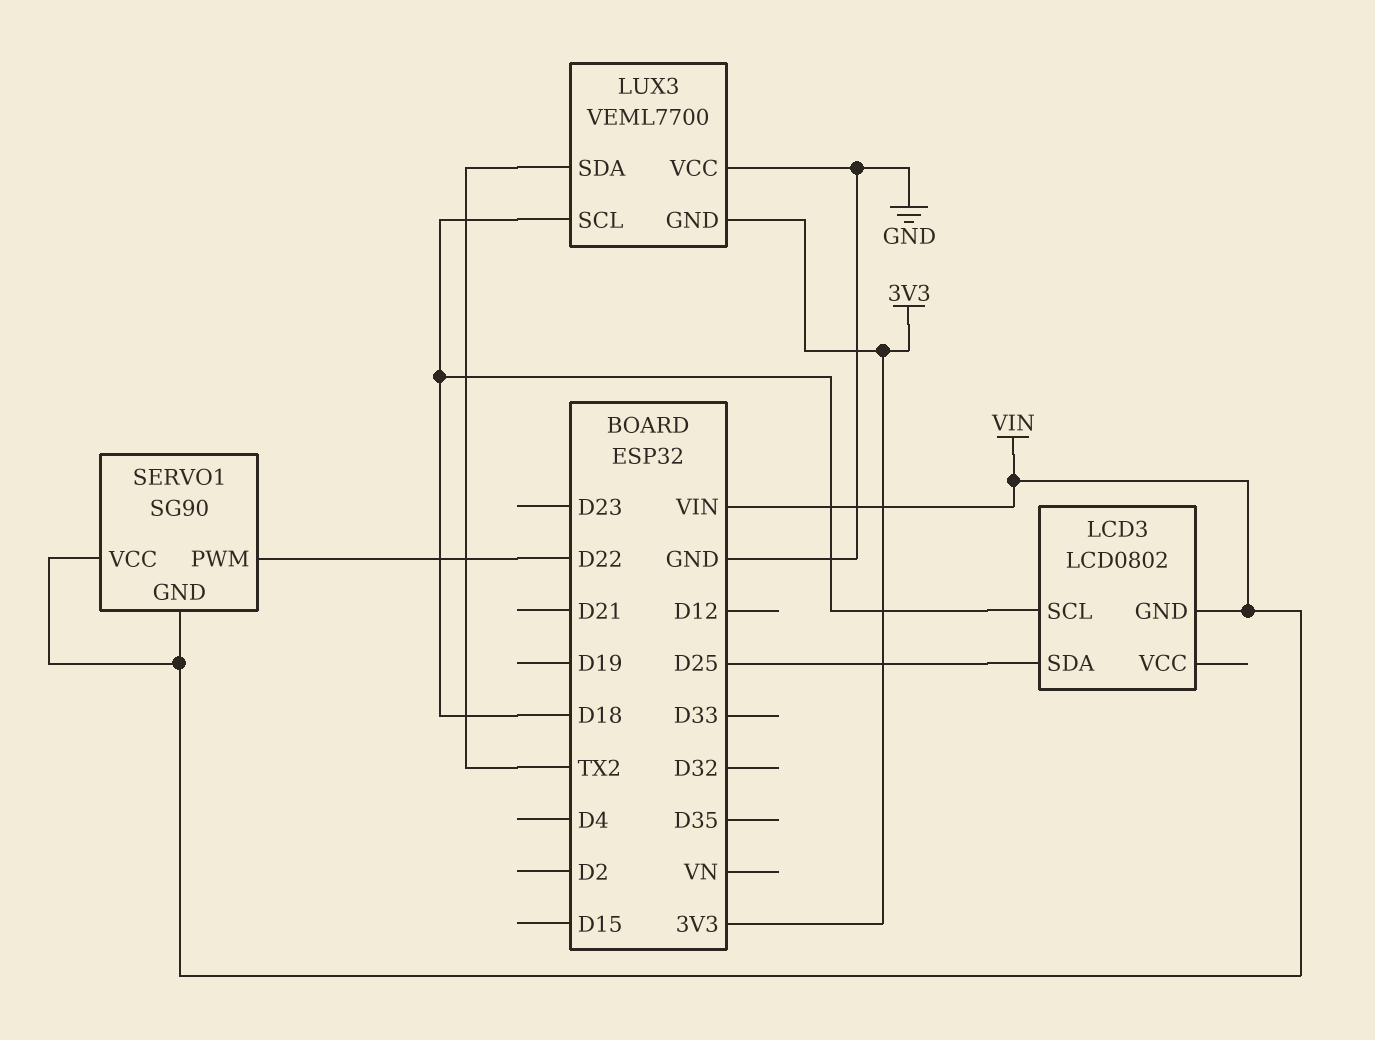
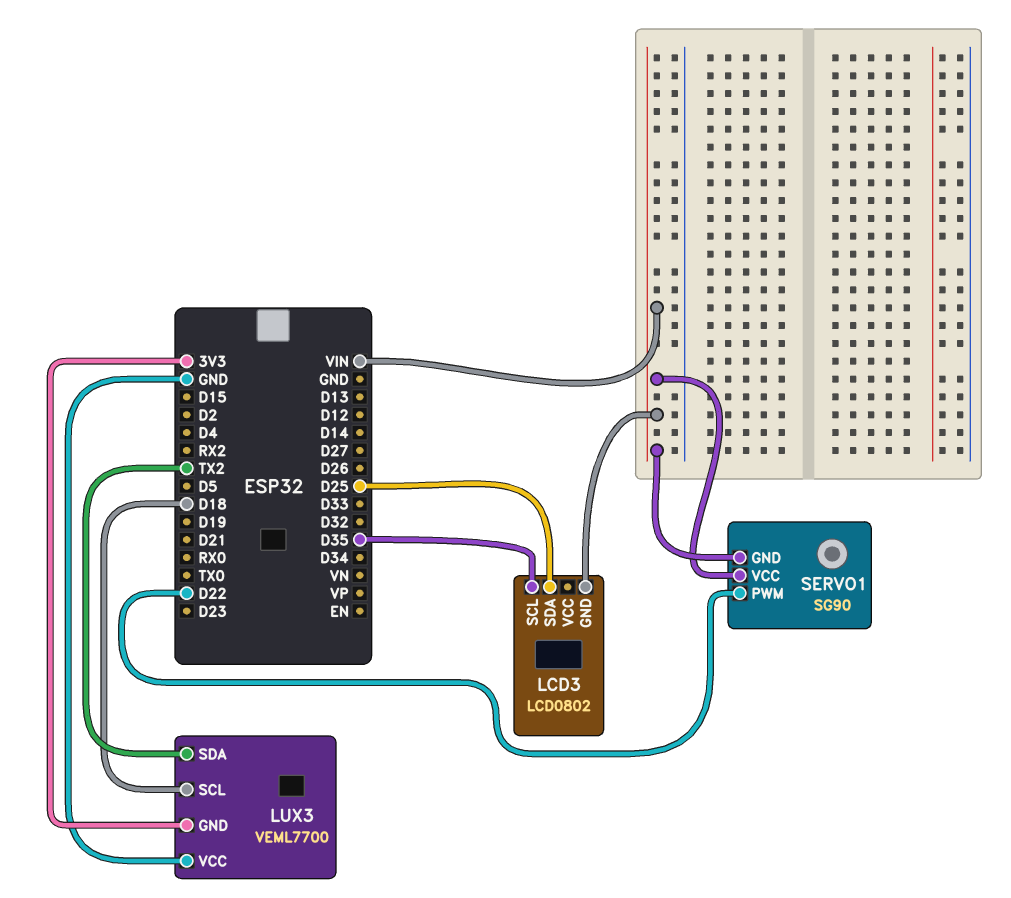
LCD3 pin SCL: D18 -> D35

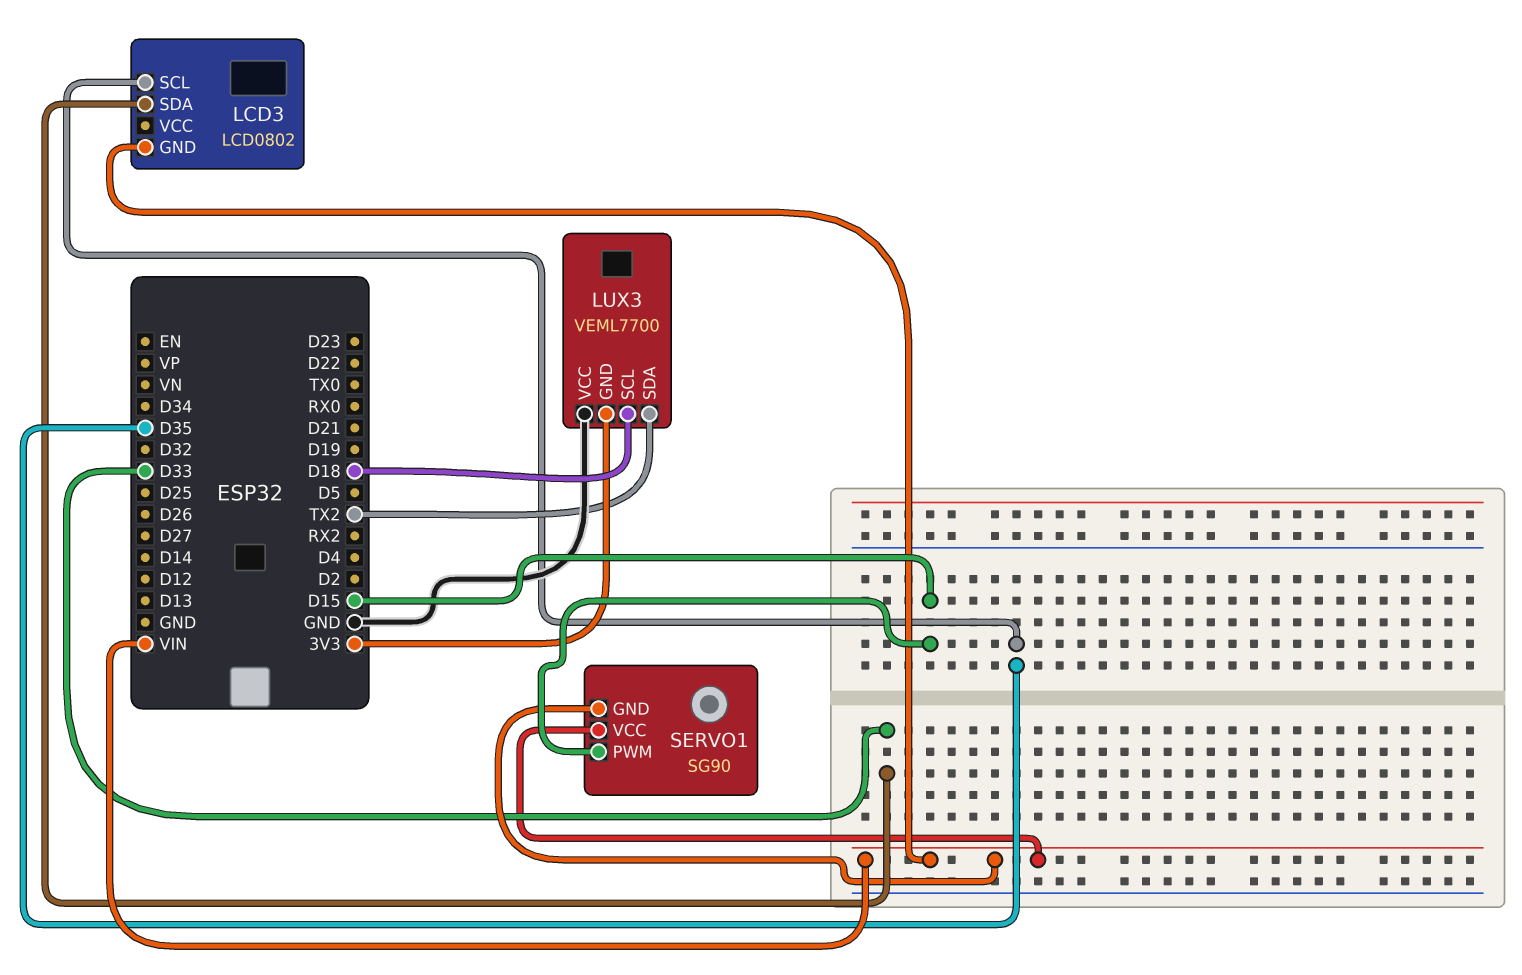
LCD3 pin SDA: D25 -> D33
SERVO1 pin PWM: D22 -> D15

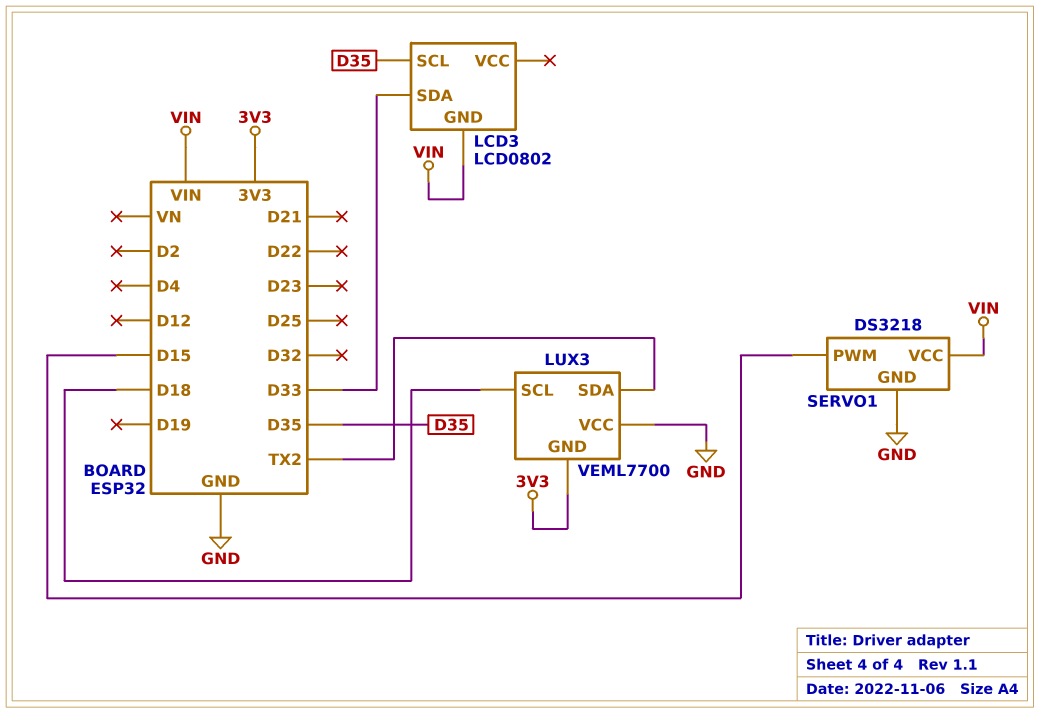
SERVO1: SG90 -> DS3218
SERVO1 pin GND: VIN -> GND

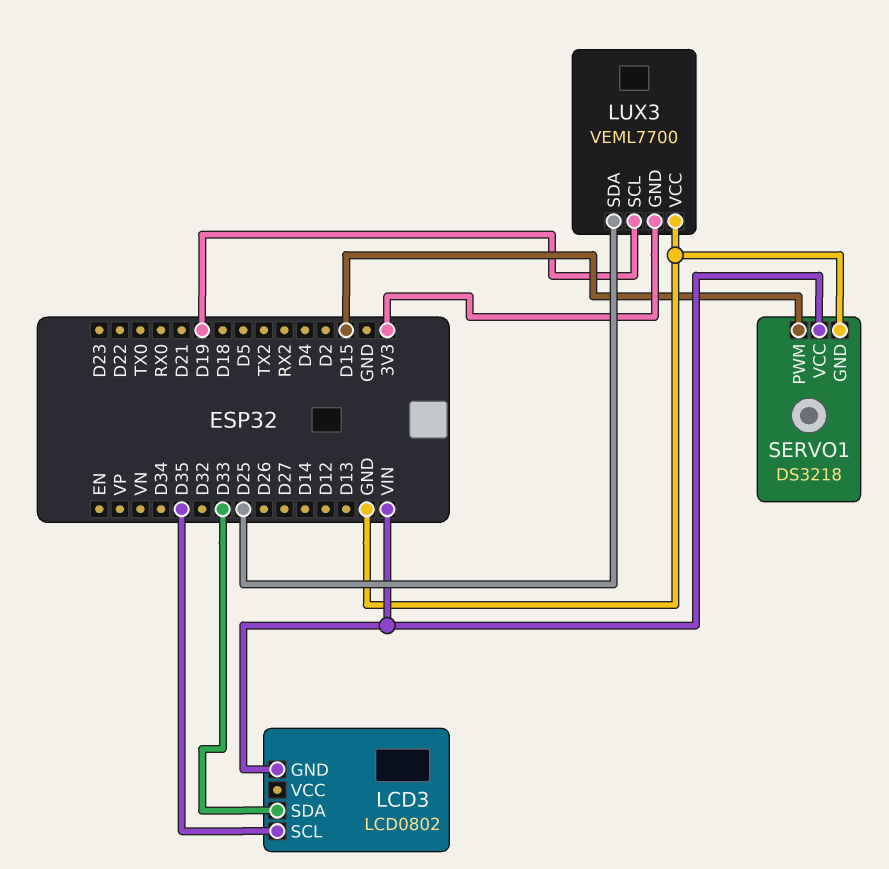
LUX3 pin SCL: D18 -> D19
LUX3 pin SDA: TX2 -> D25

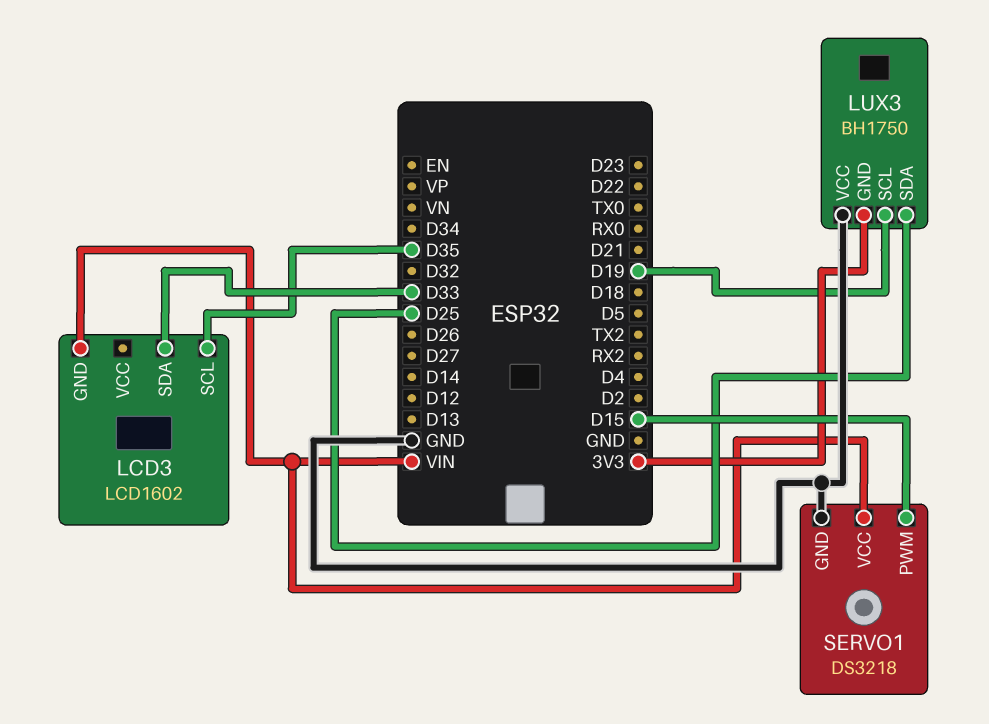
LCD3: LCD0802 -> LCD1602
LUX3: VEML7700 -> BH1750

